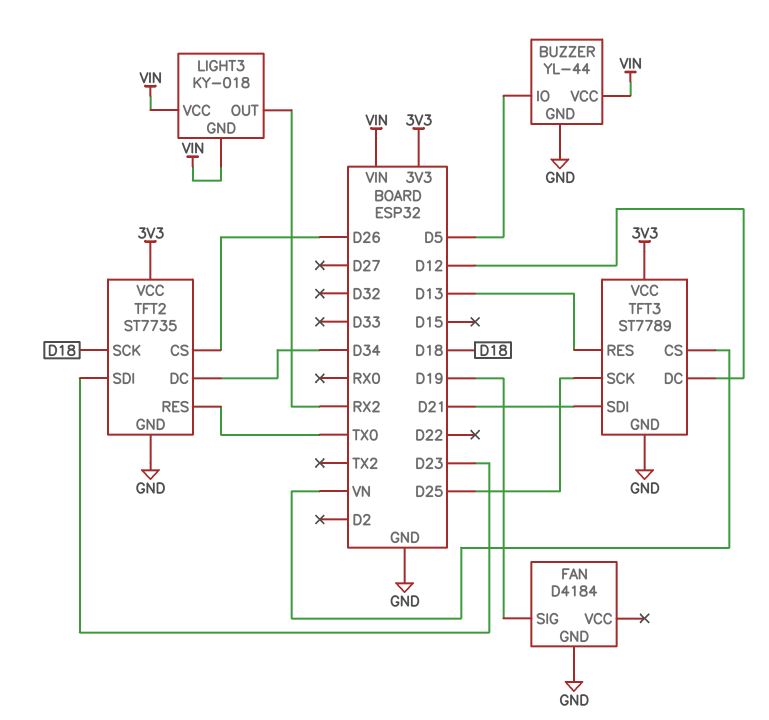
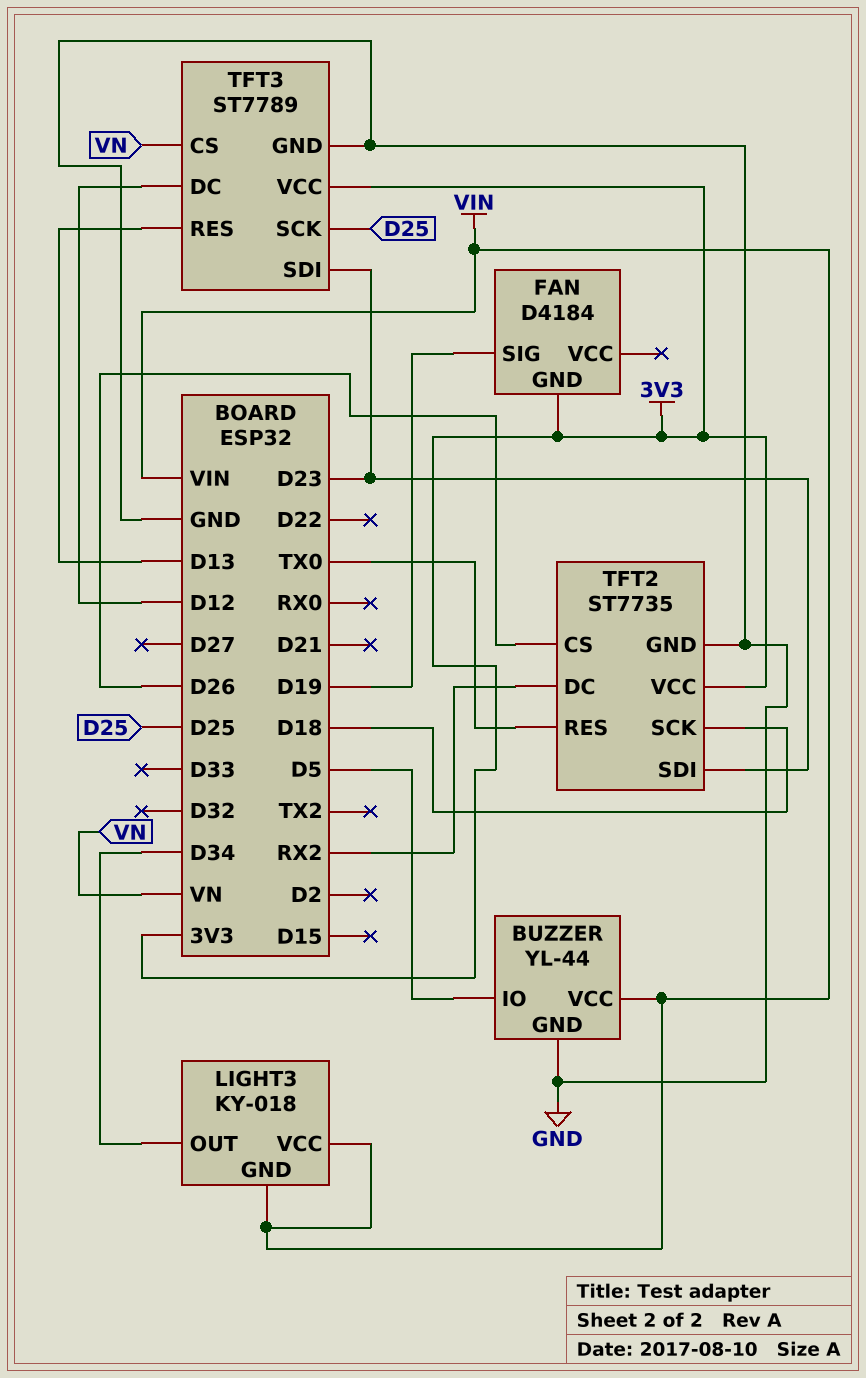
FAN pin GND: GND -> 3V3
LIGHT3 pin OUT: RX2 -> D34
TFT2 pin DC: D34 -> RX2
TFT3 pin SDI: D21 -> D23

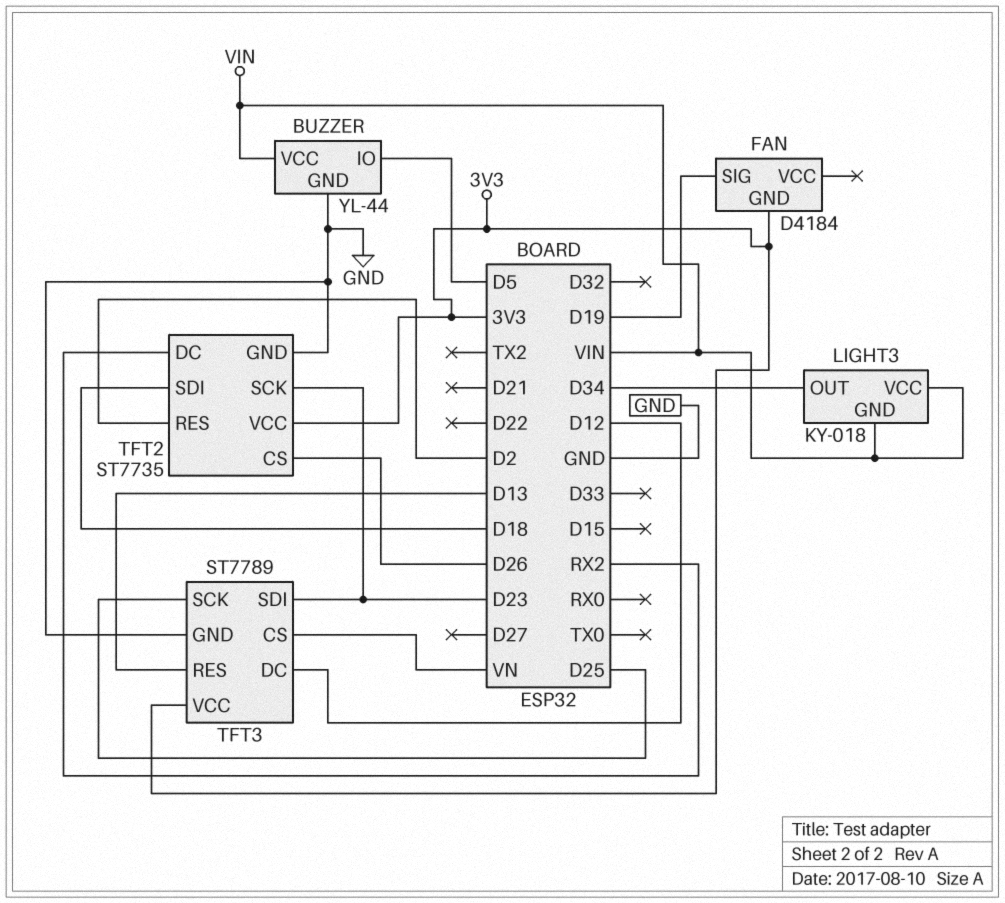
TFT2 pin RES: TX0 -> D2
TFT2 pin SCK: D18 -> D23
TFT2 pin SDI: D23 -> D18

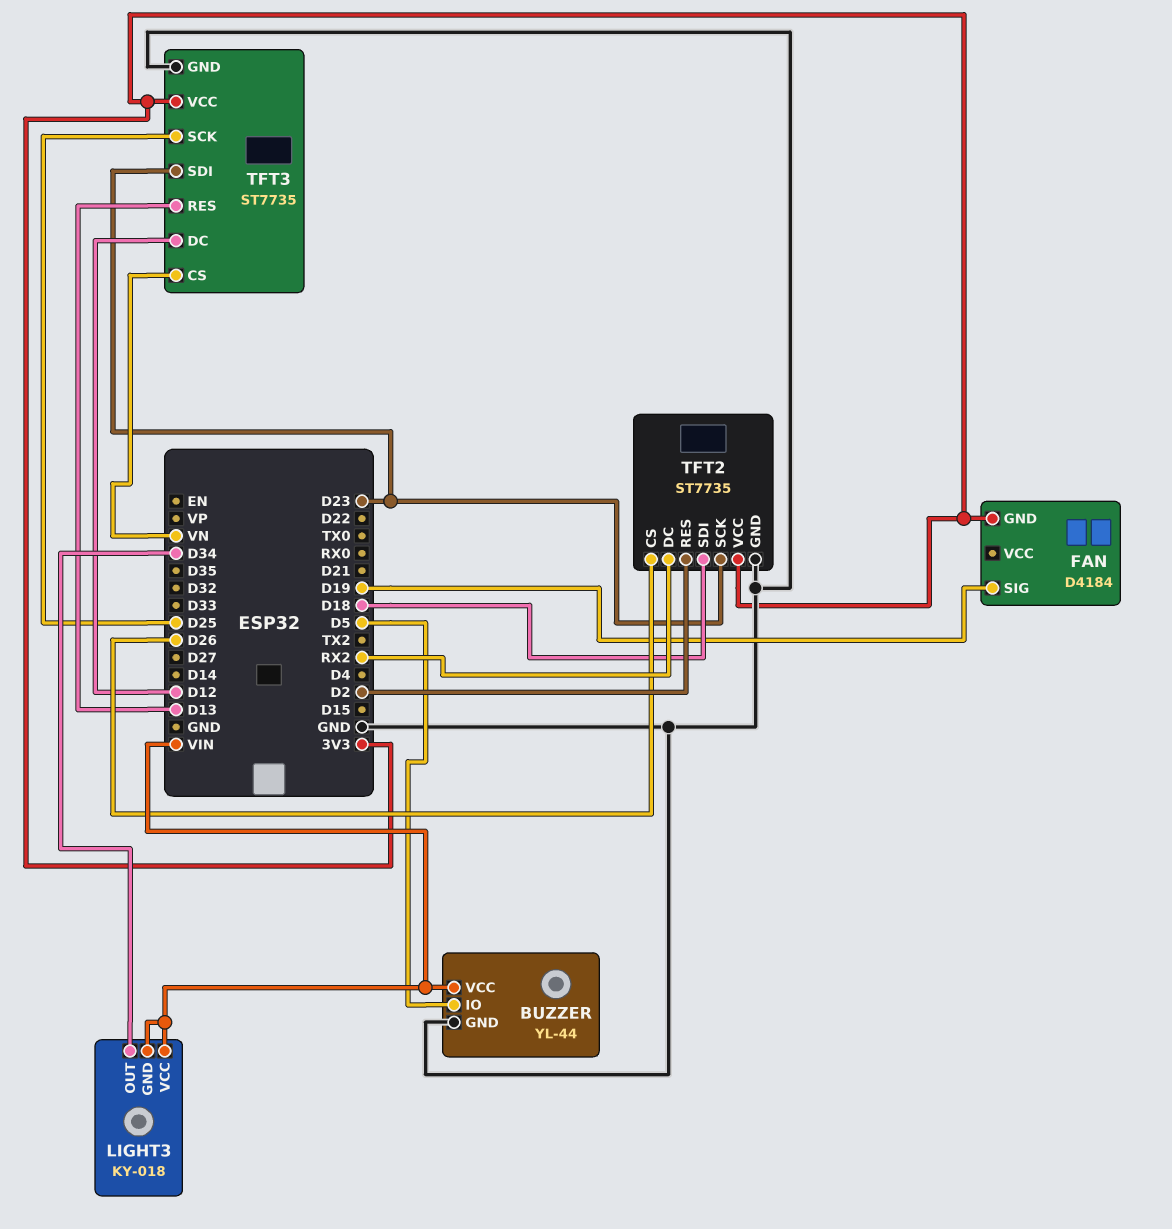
TFT3: ST7789 -> ST7735

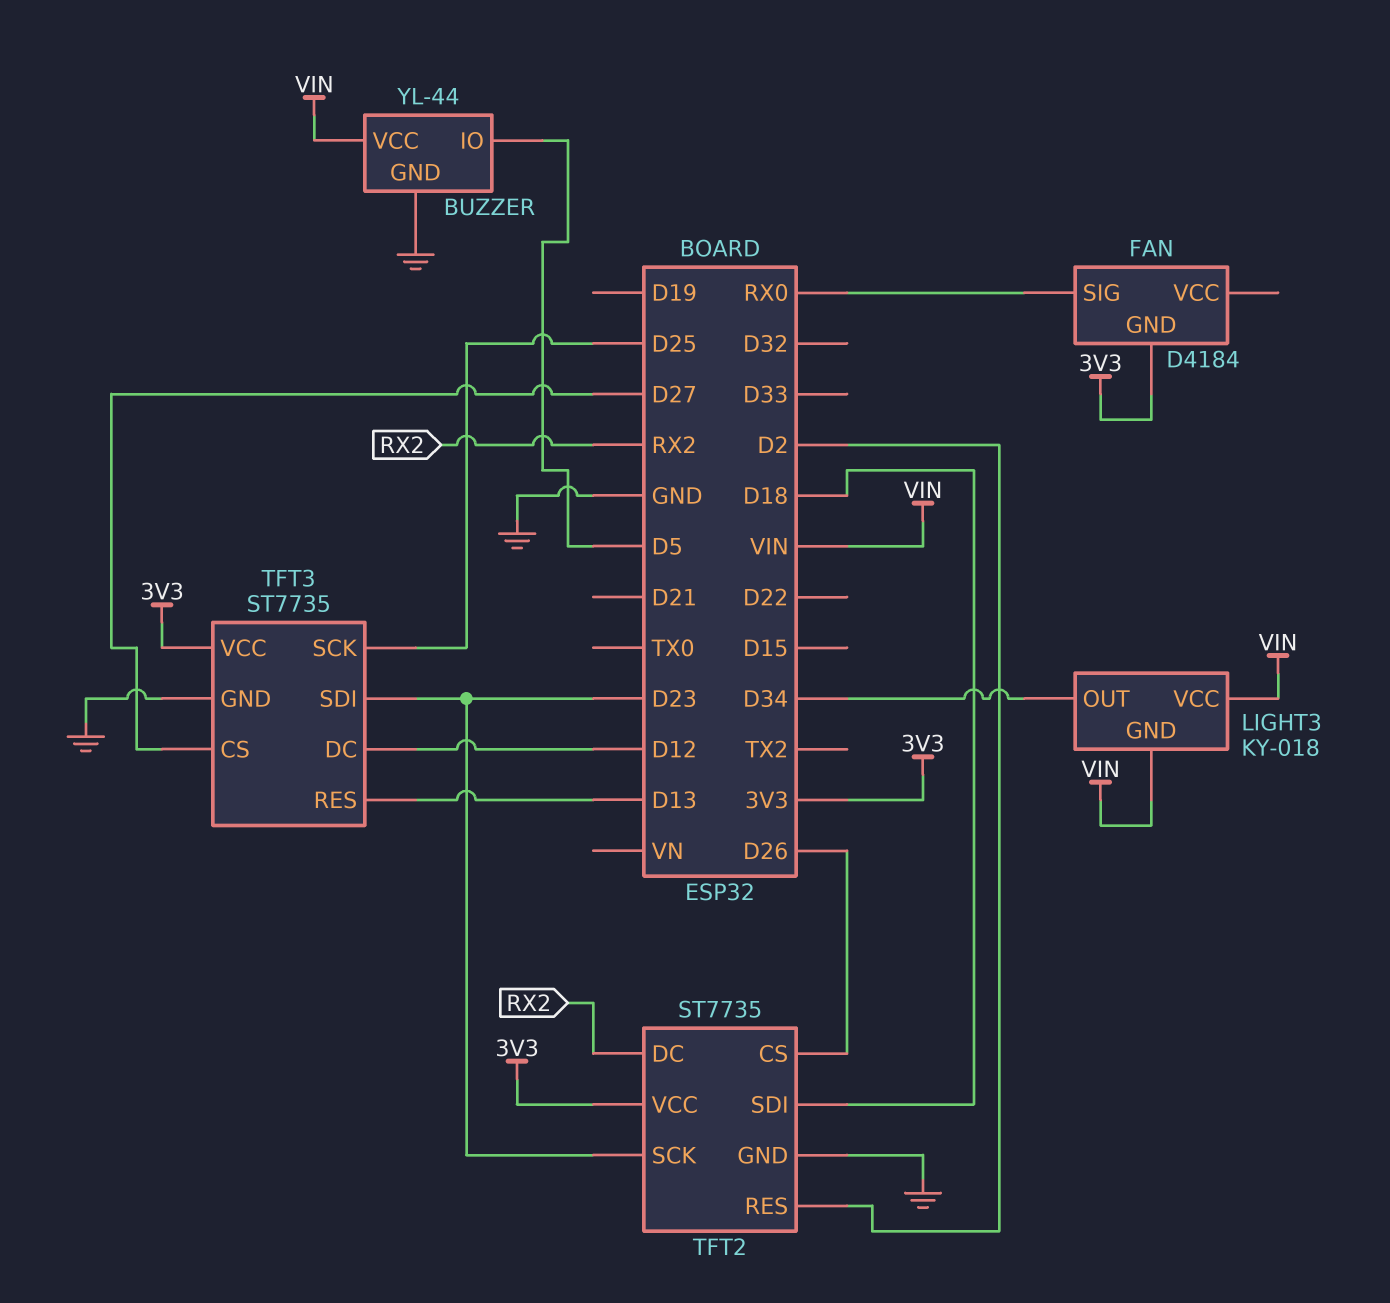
FAN pin SIG: D19 -> RX0
TFT3 pin CS: VN -> D27

